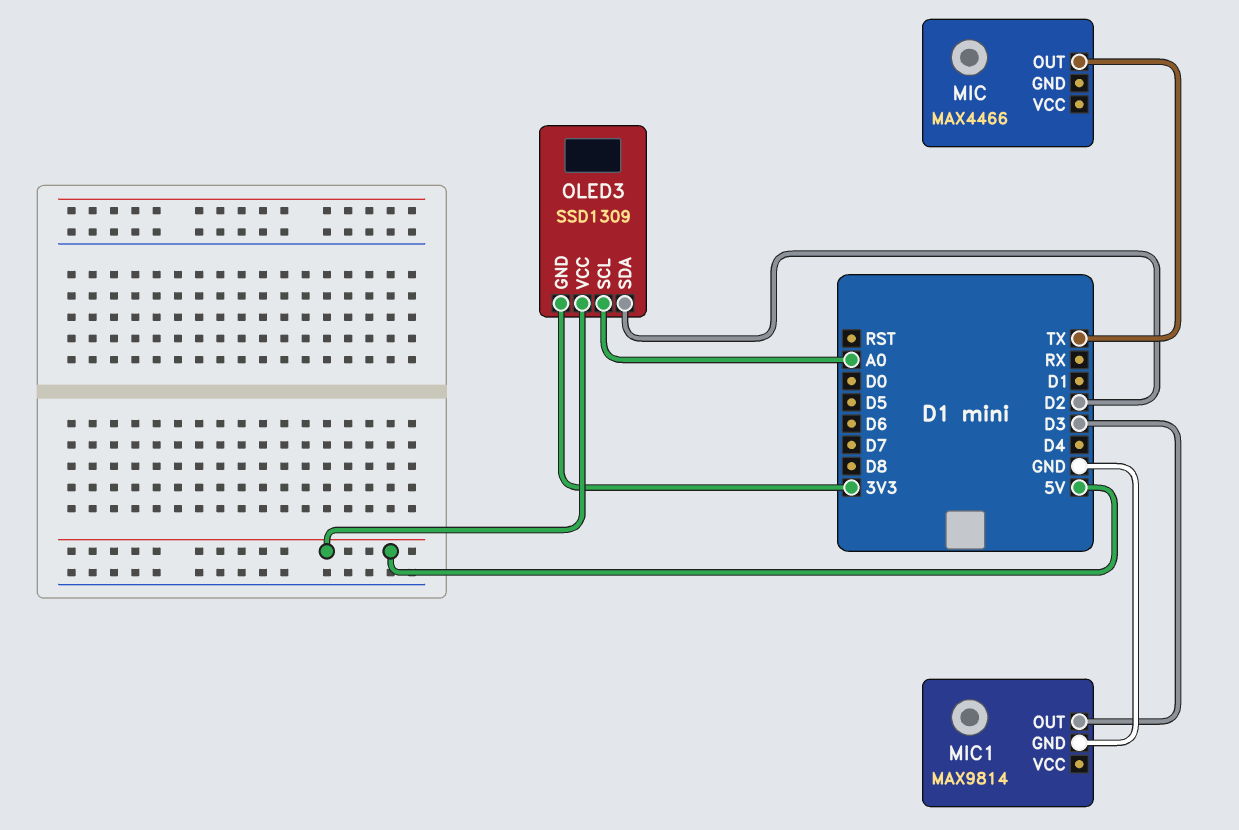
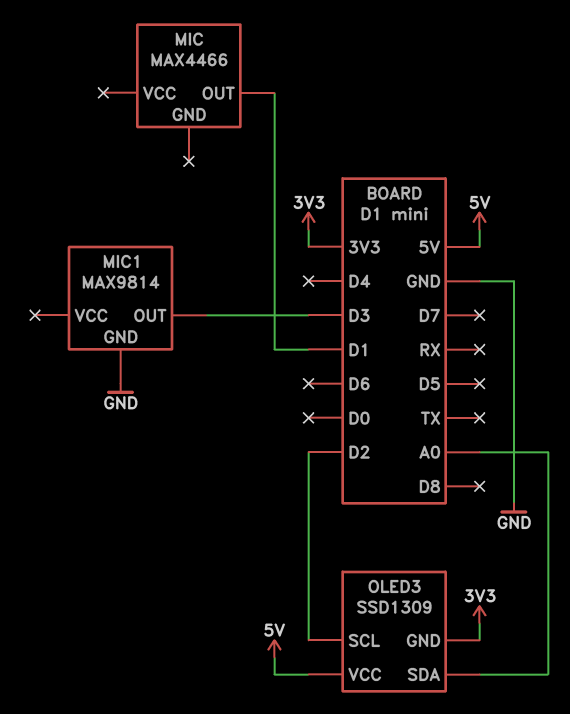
MIC pin OUT: TX -> D1
OLED3 pin SCL: A0 -> D2
OLED3 pin SDA: D2 -> A0

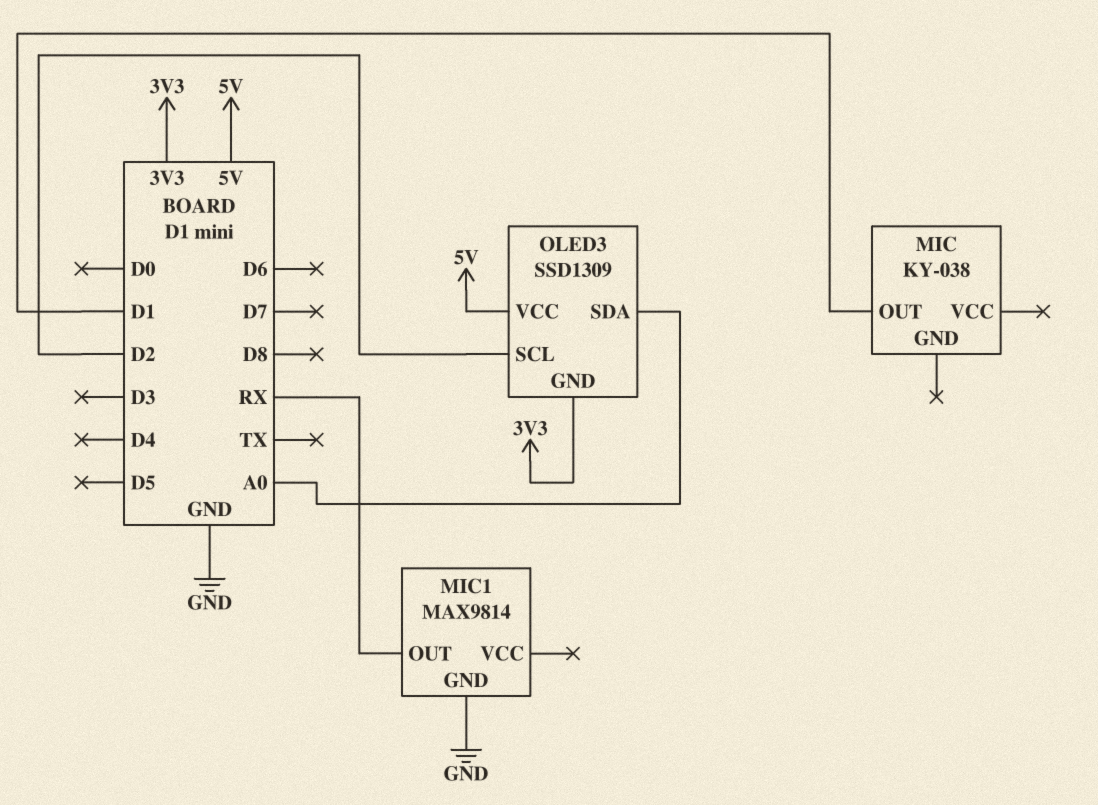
MIC: MAX4466 -> KY-038
MIC1 pin OUT: D3 -> RX

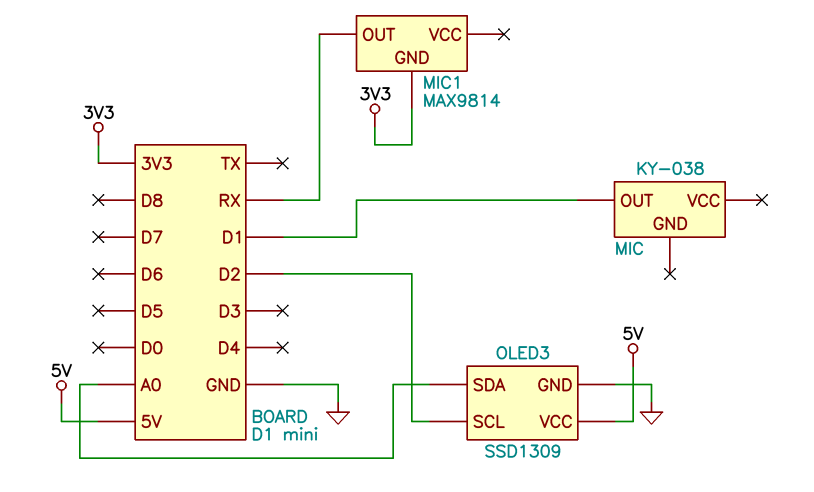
MIC1 pin GND: GND -> 3V3
OLED3 pin GND: 3V3 -> GND

